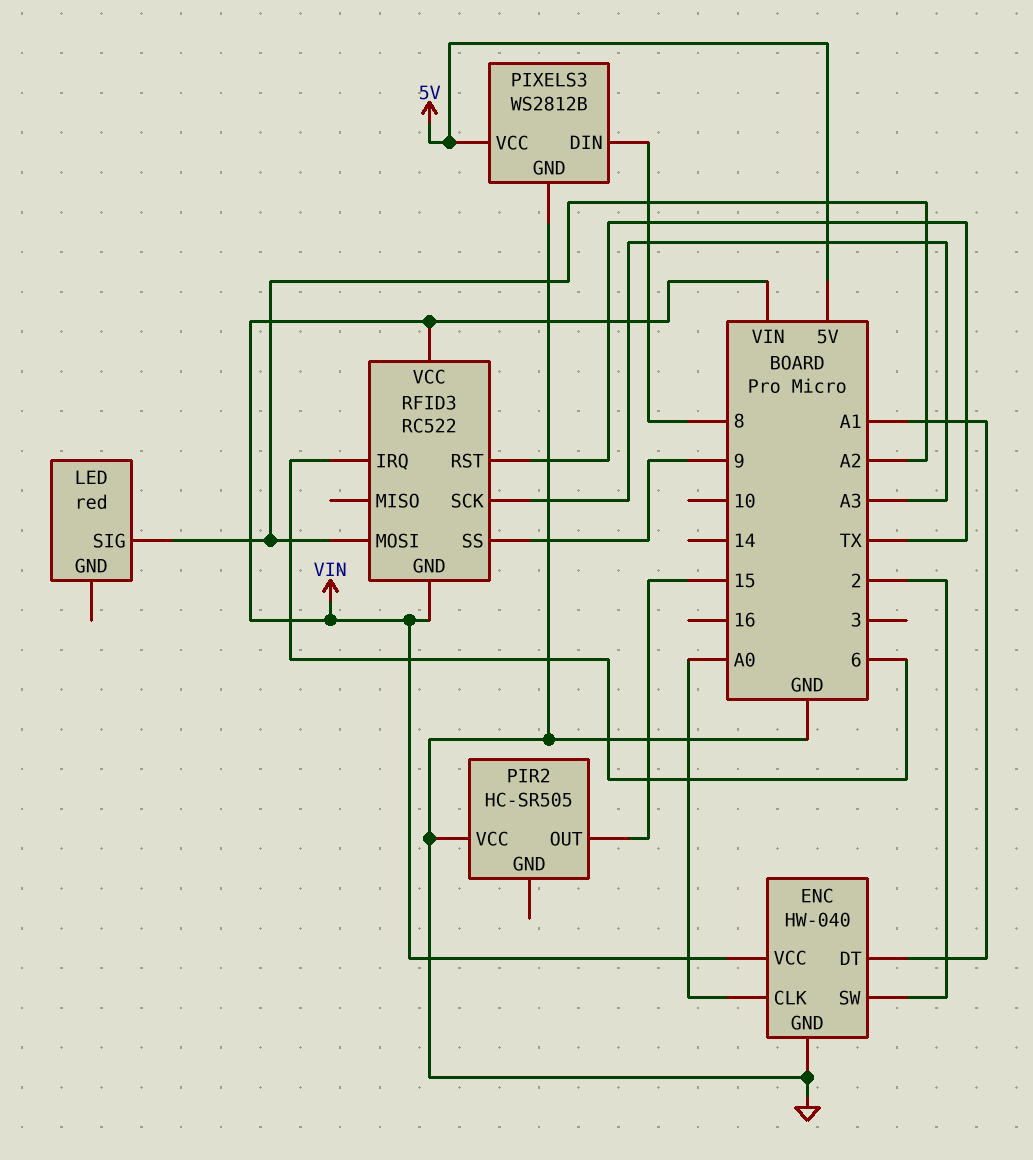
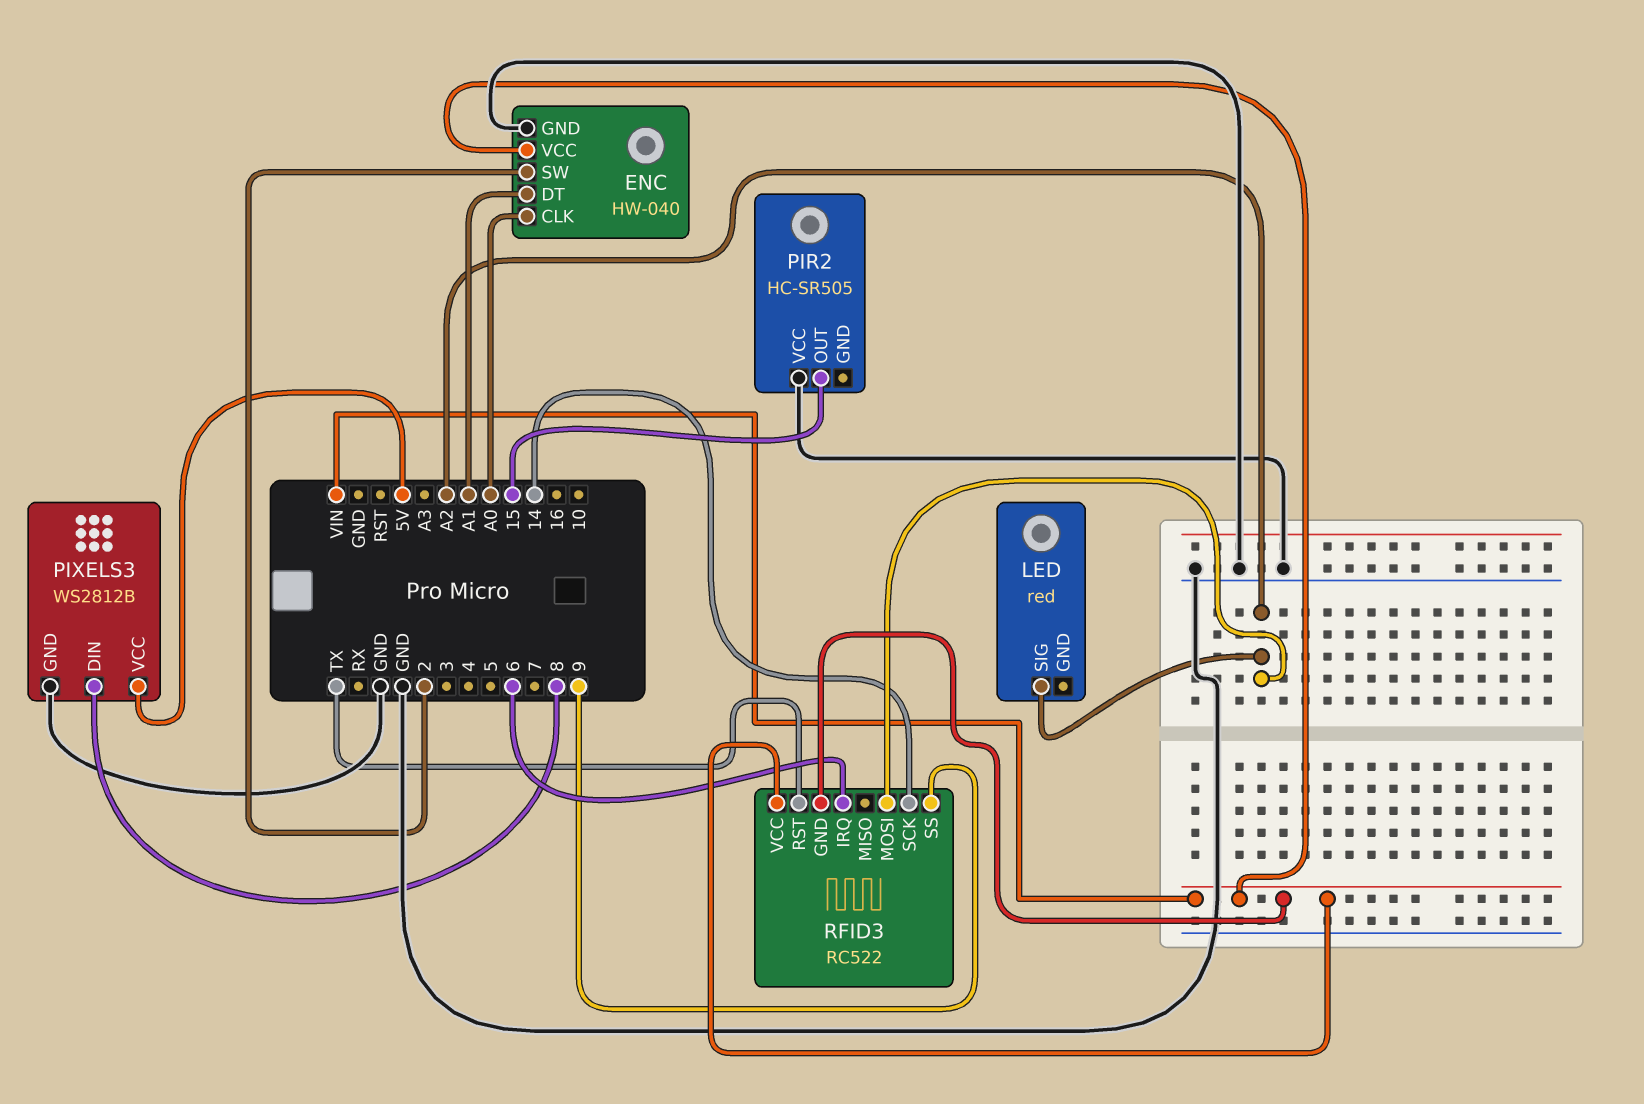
RFID3 pin SCK: A3 -> 14

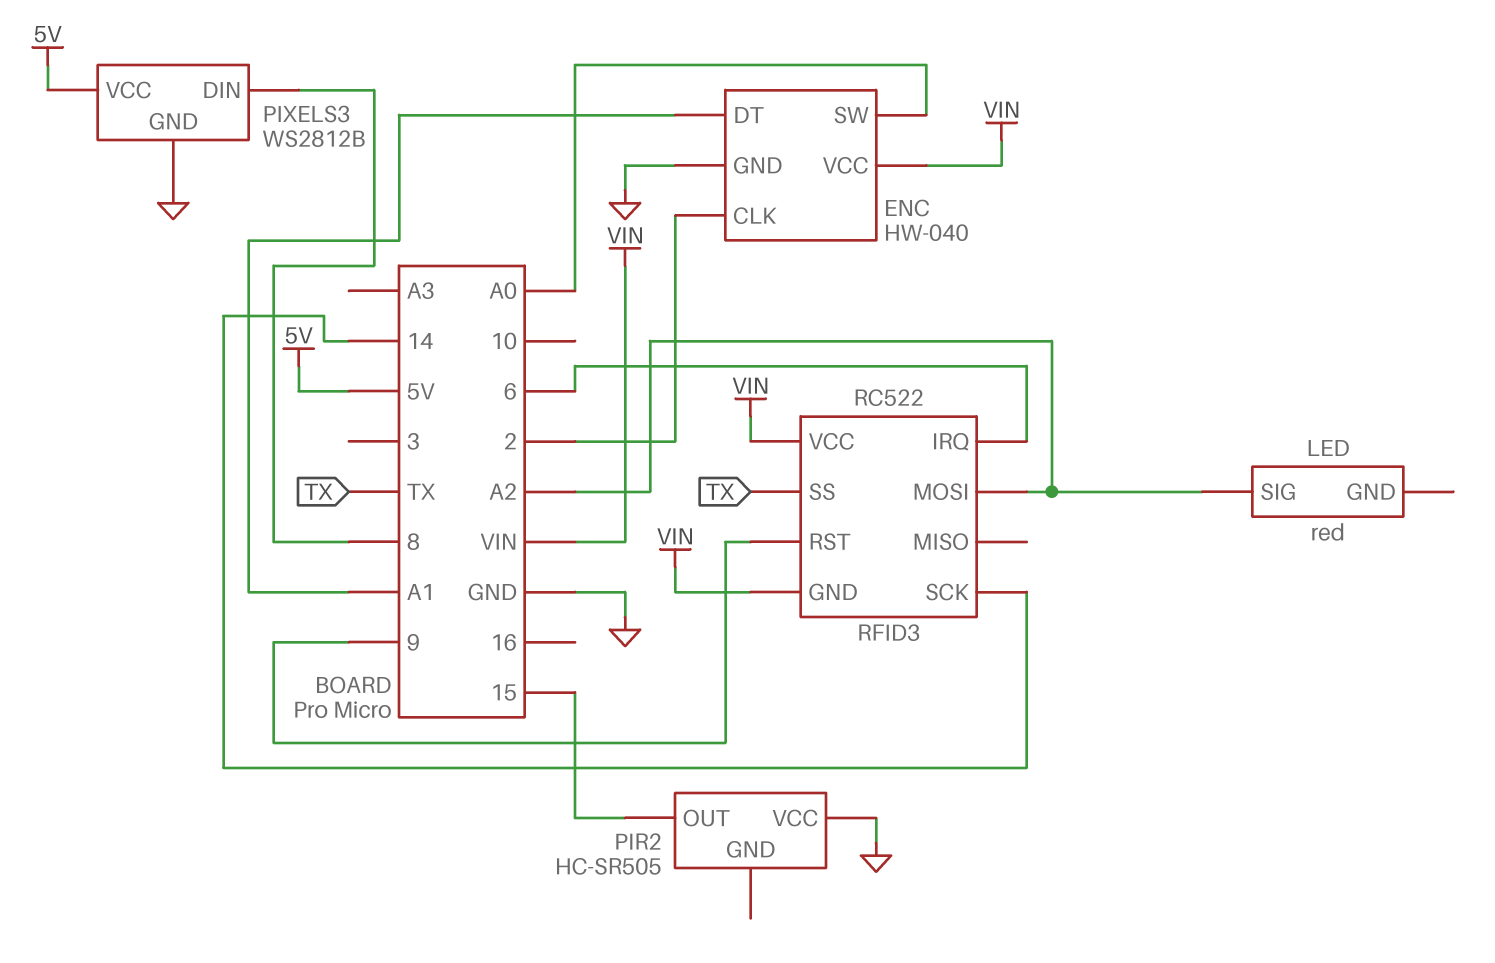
ENC pin CLK: A0 -> 2
ENC pin SW: 2 -> A0
RFID3 pin RST: TX -> 9
RFID3 pin SS: 9 -> TX

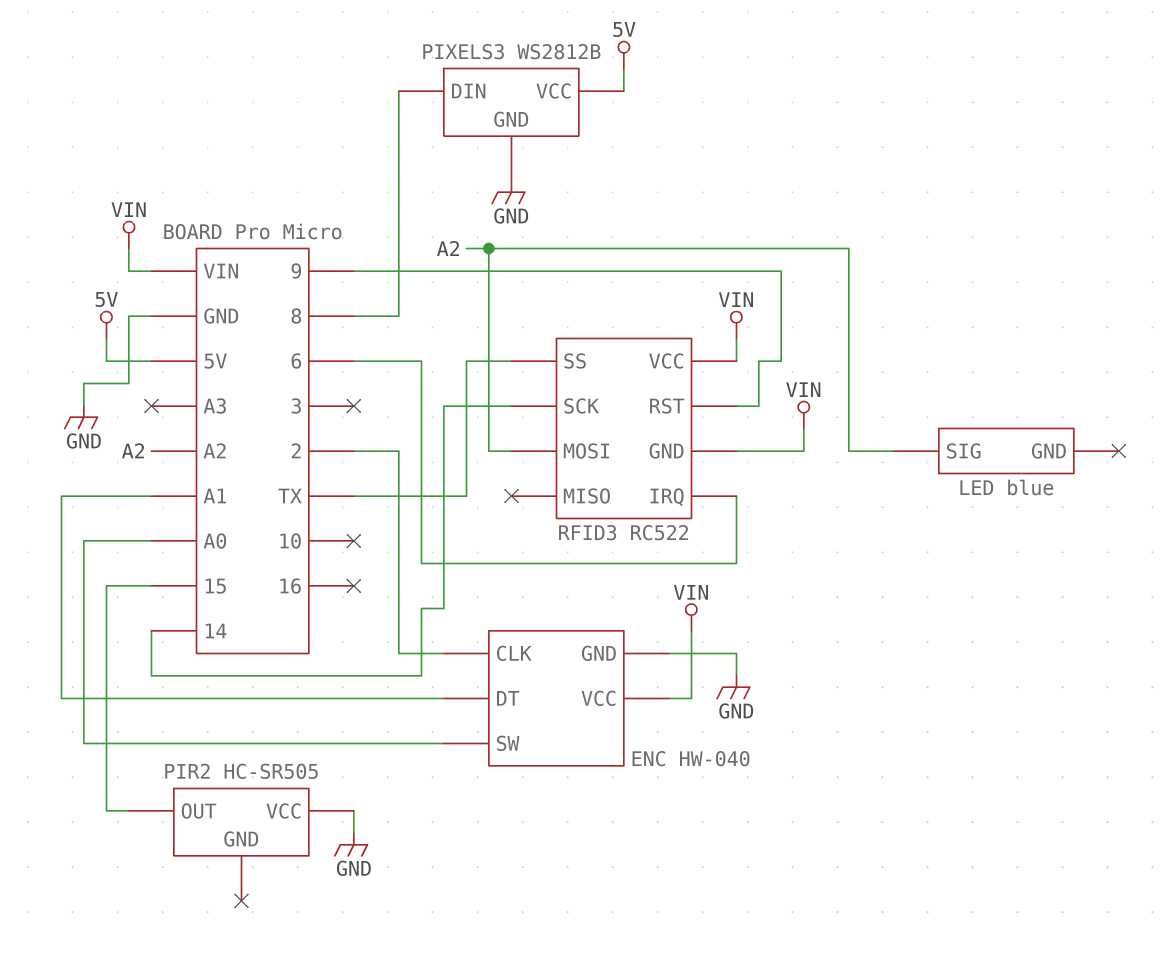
LED: red -> blue

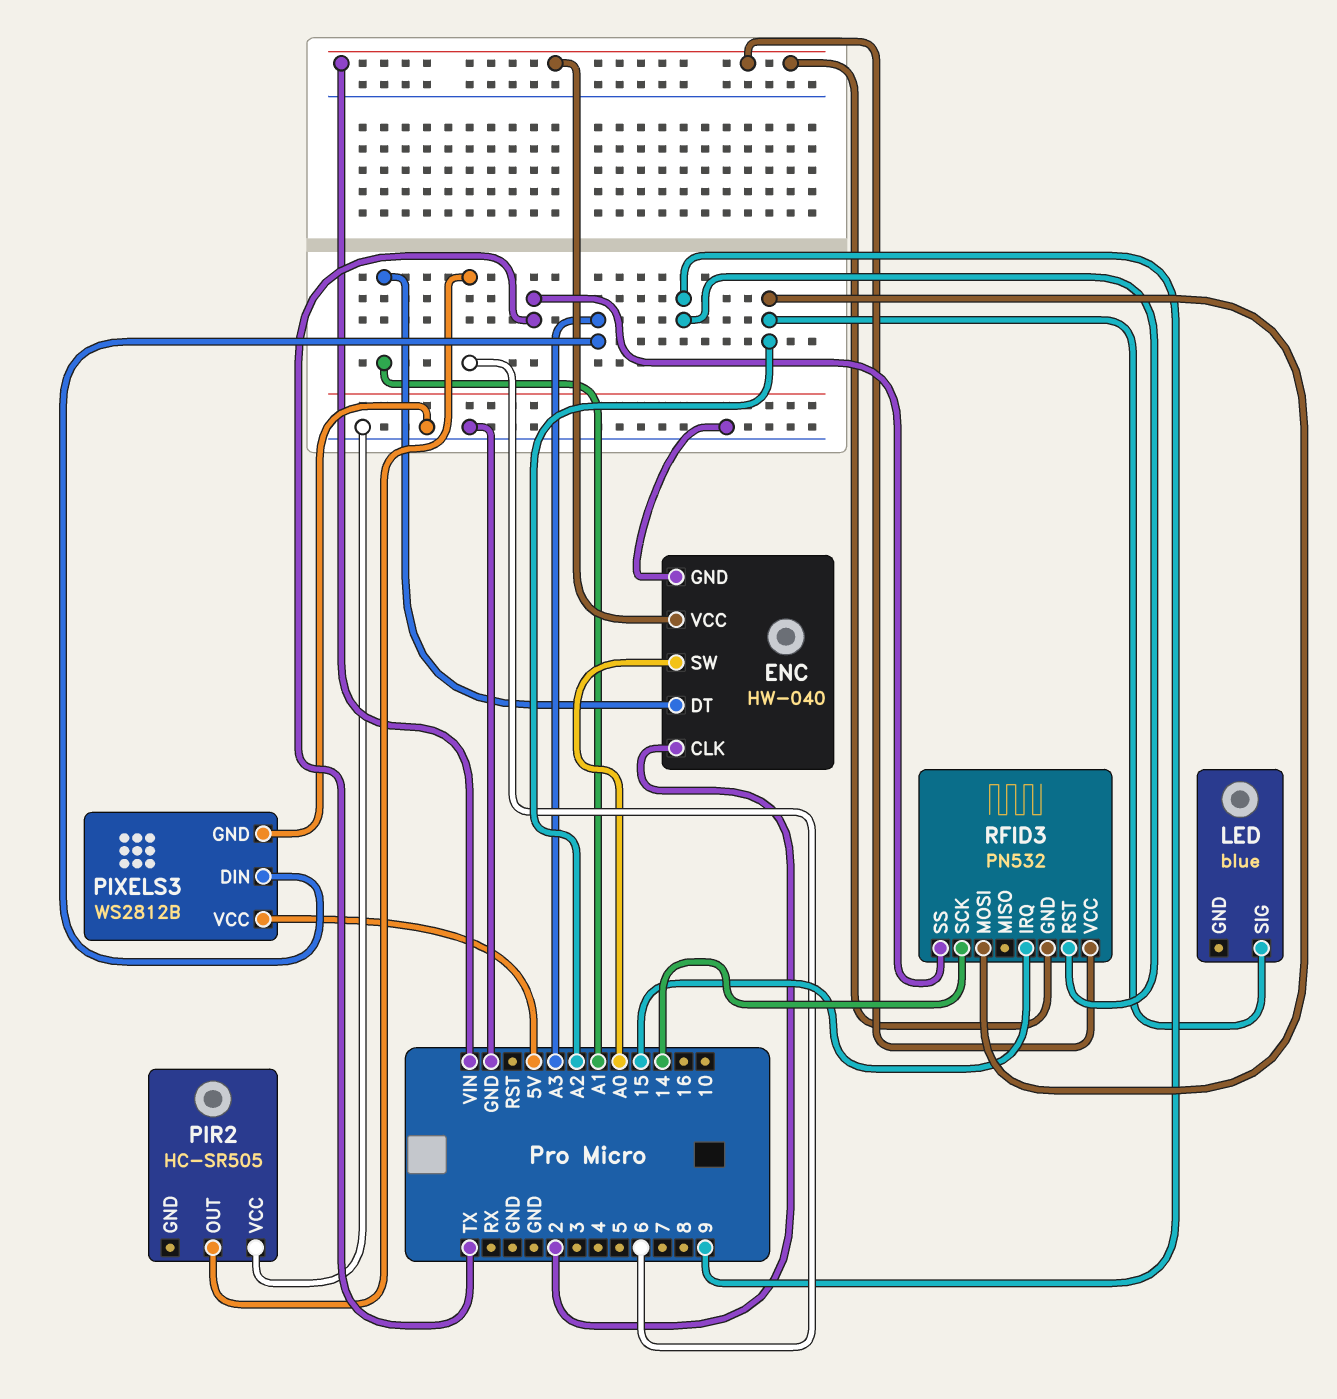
PIR2 pin OUT: 15 -> 6
PIXELS3 pin DIN: 8 -> A3
RFID3: RC522 -> PN532
RFID3 pin IRQ: 6 -> 15

